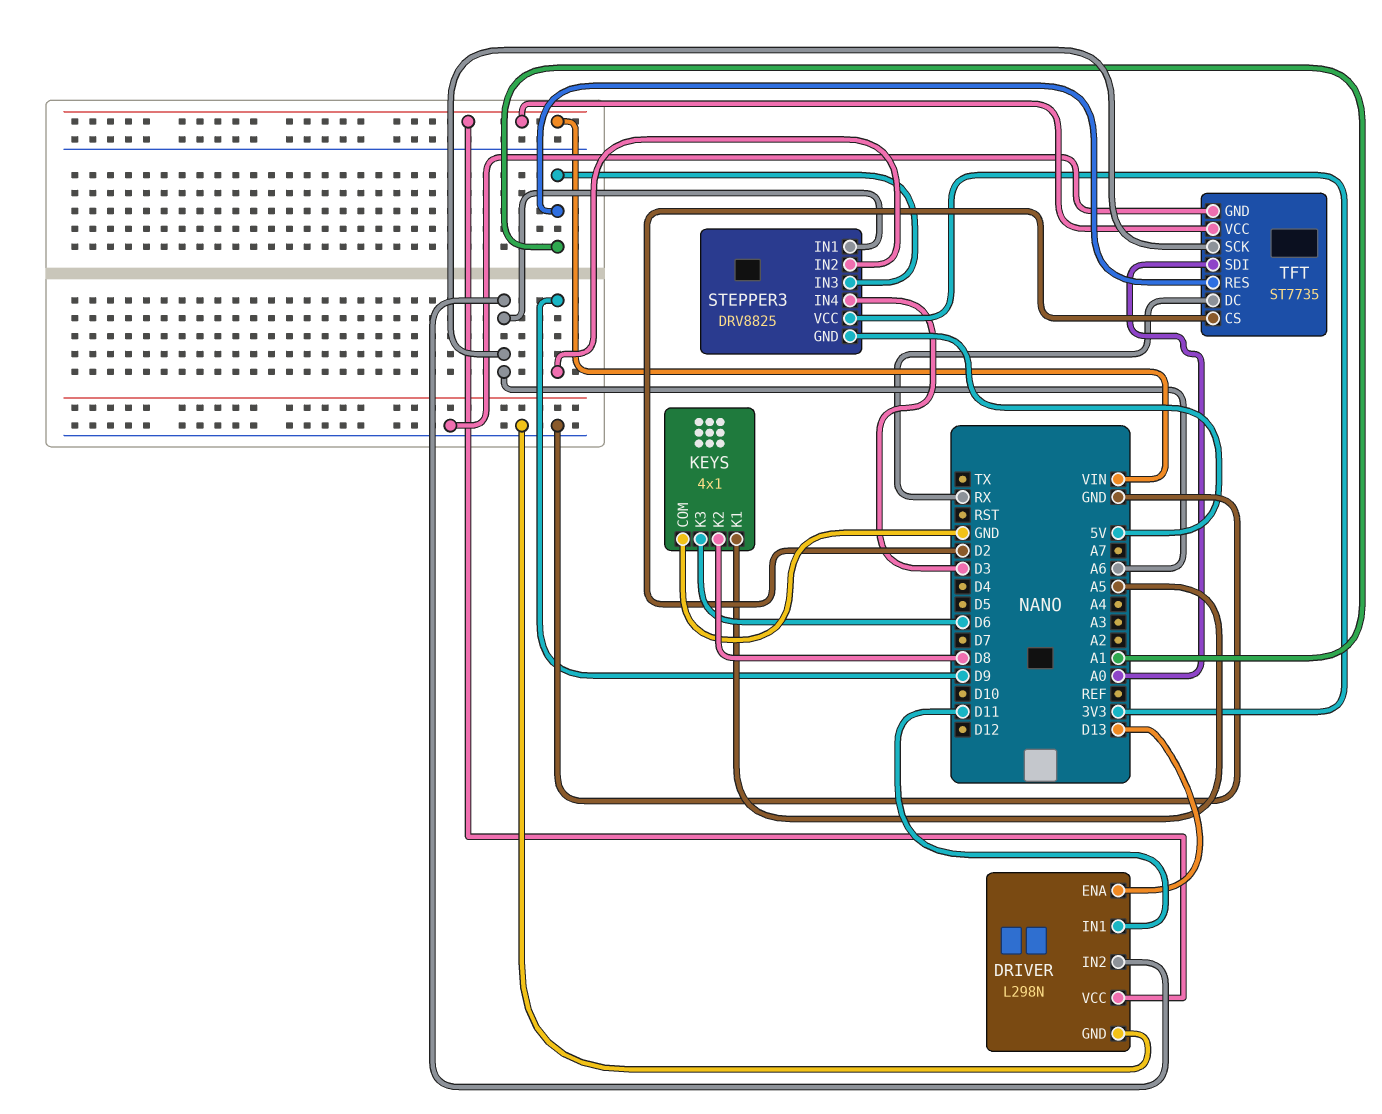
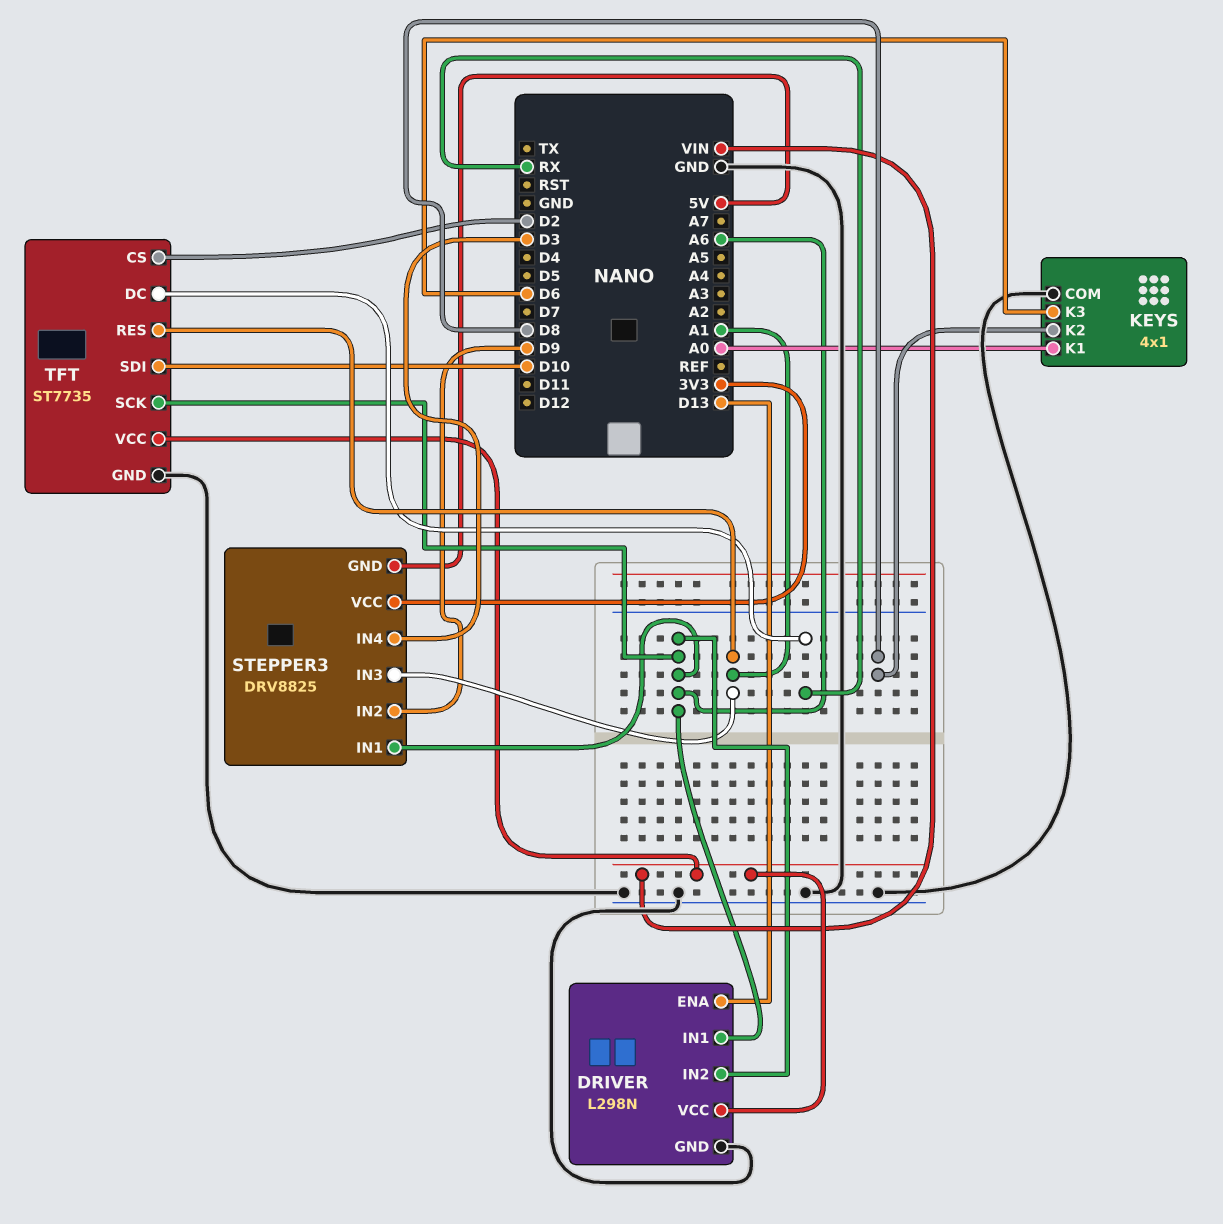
DRIVER pin IN1: D11 -> A6
KEYS pin K1: A5 -> A0
TFT pin SDI: A0 -> D10

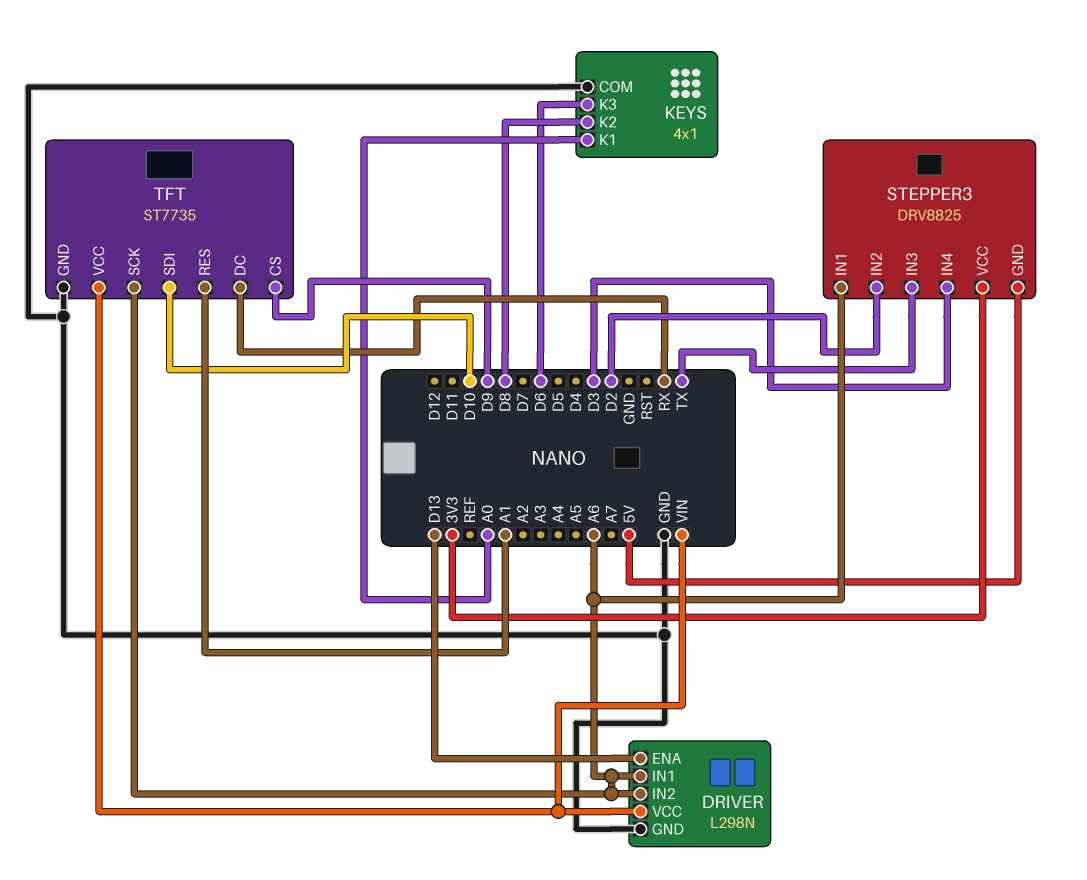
STEPPER3 pin IN2: D9 -> D2
STEPPER3 pin IN3: A1 -> TX
TFT pin CS: D2 -> D9

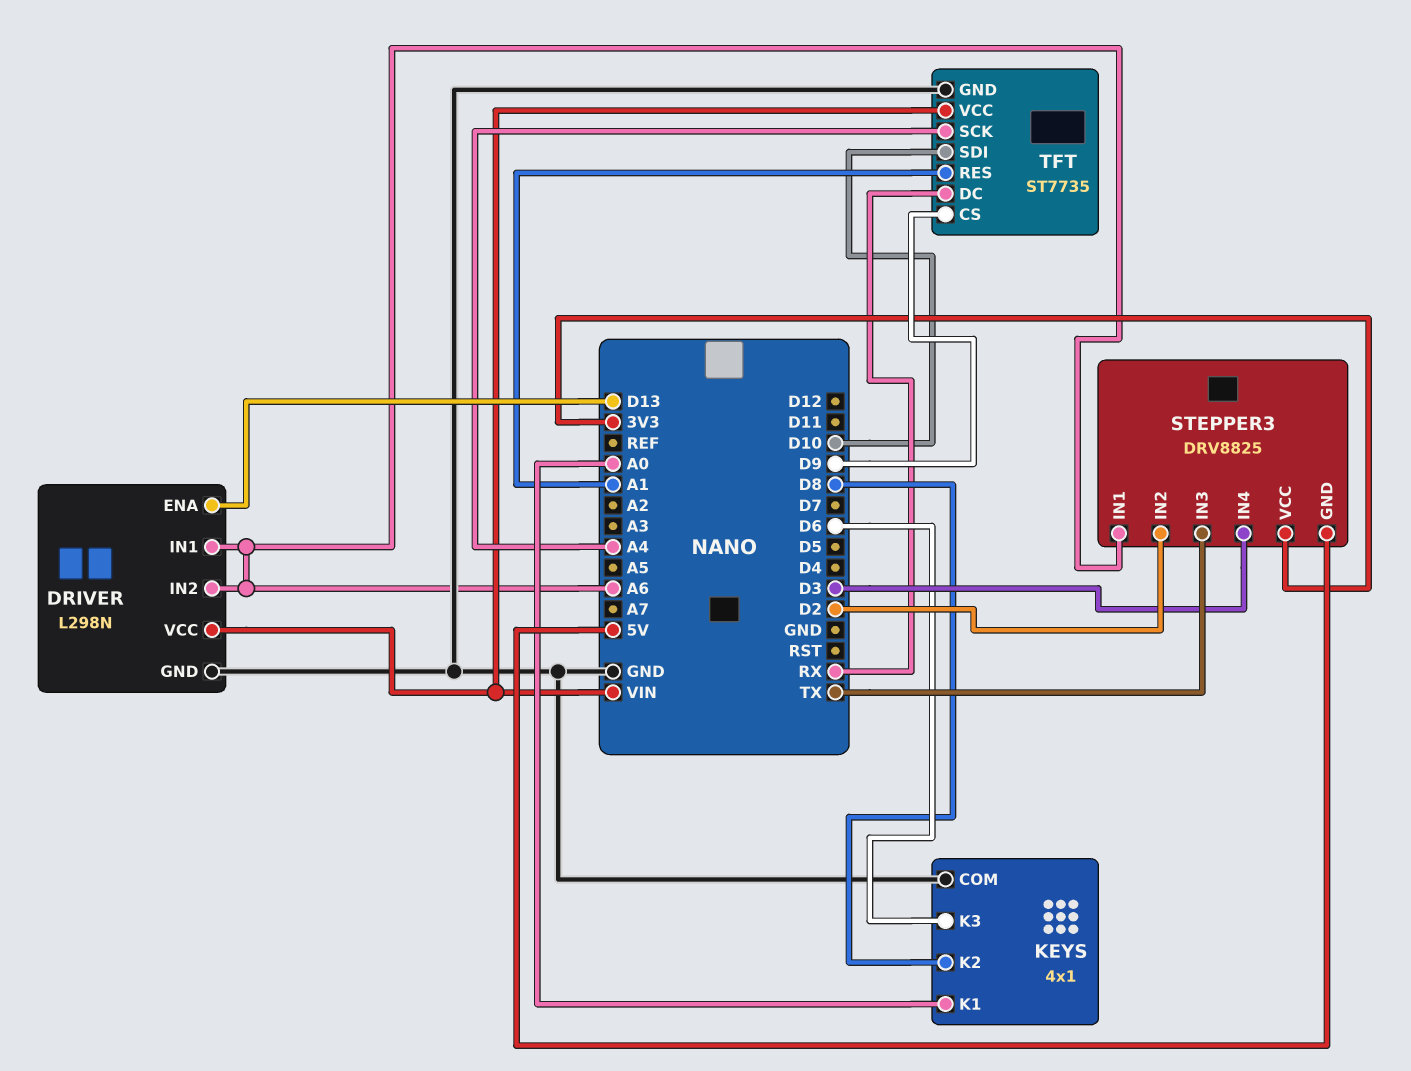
TFT pin SCK: A6 -> A4

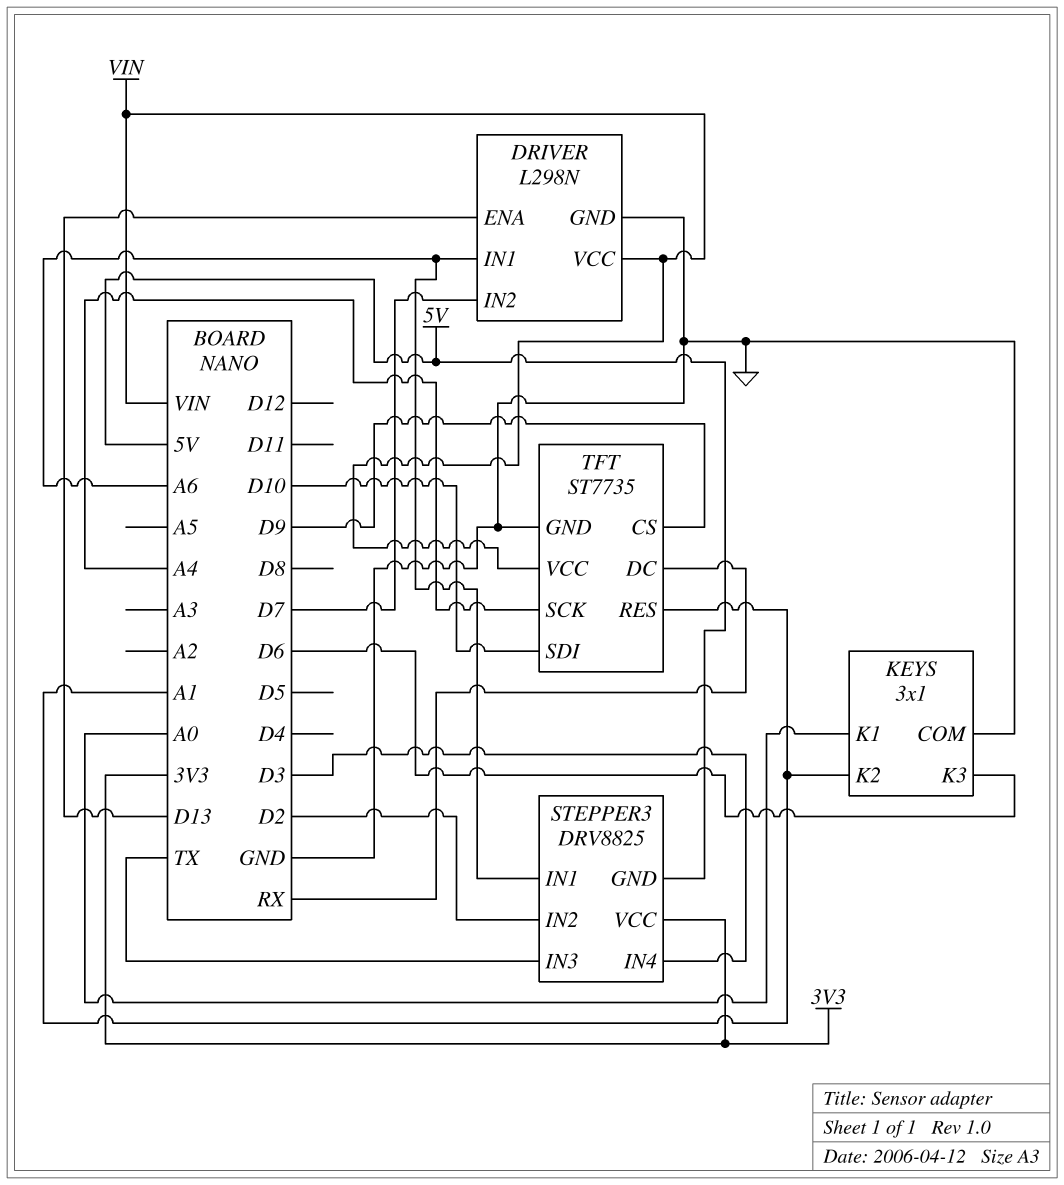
DRIVER pin IN2: A6 -> D7
KEYS: 4x1 -> 3x1
KEYS pin K2: D8 -> A1

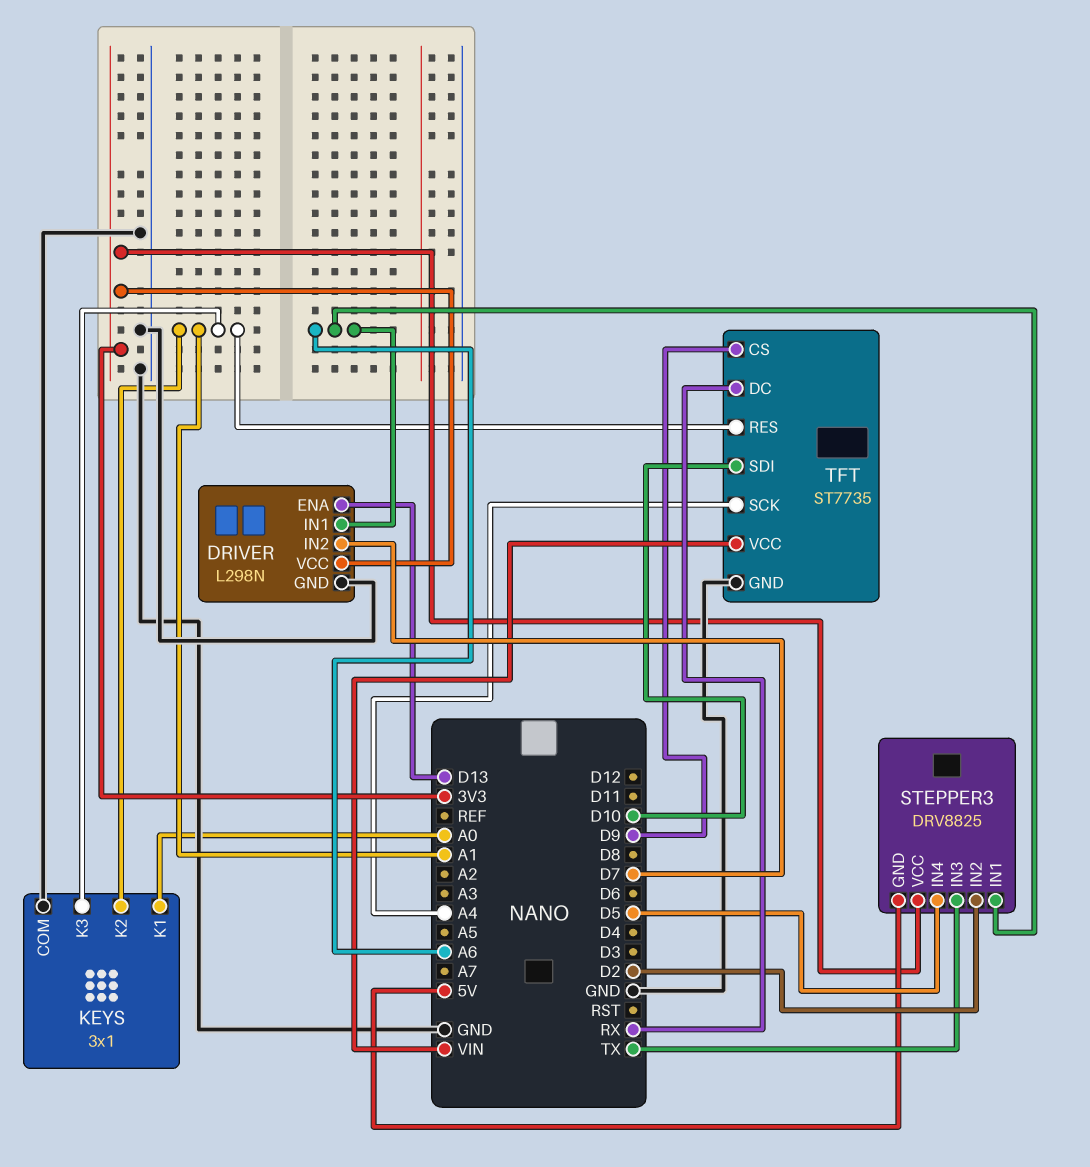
DRIVER pin VCC: VIN -> 3V3
KEYS pin K3: D6 -> A1
STEPPER3 pin IN4: D3 -> D5

